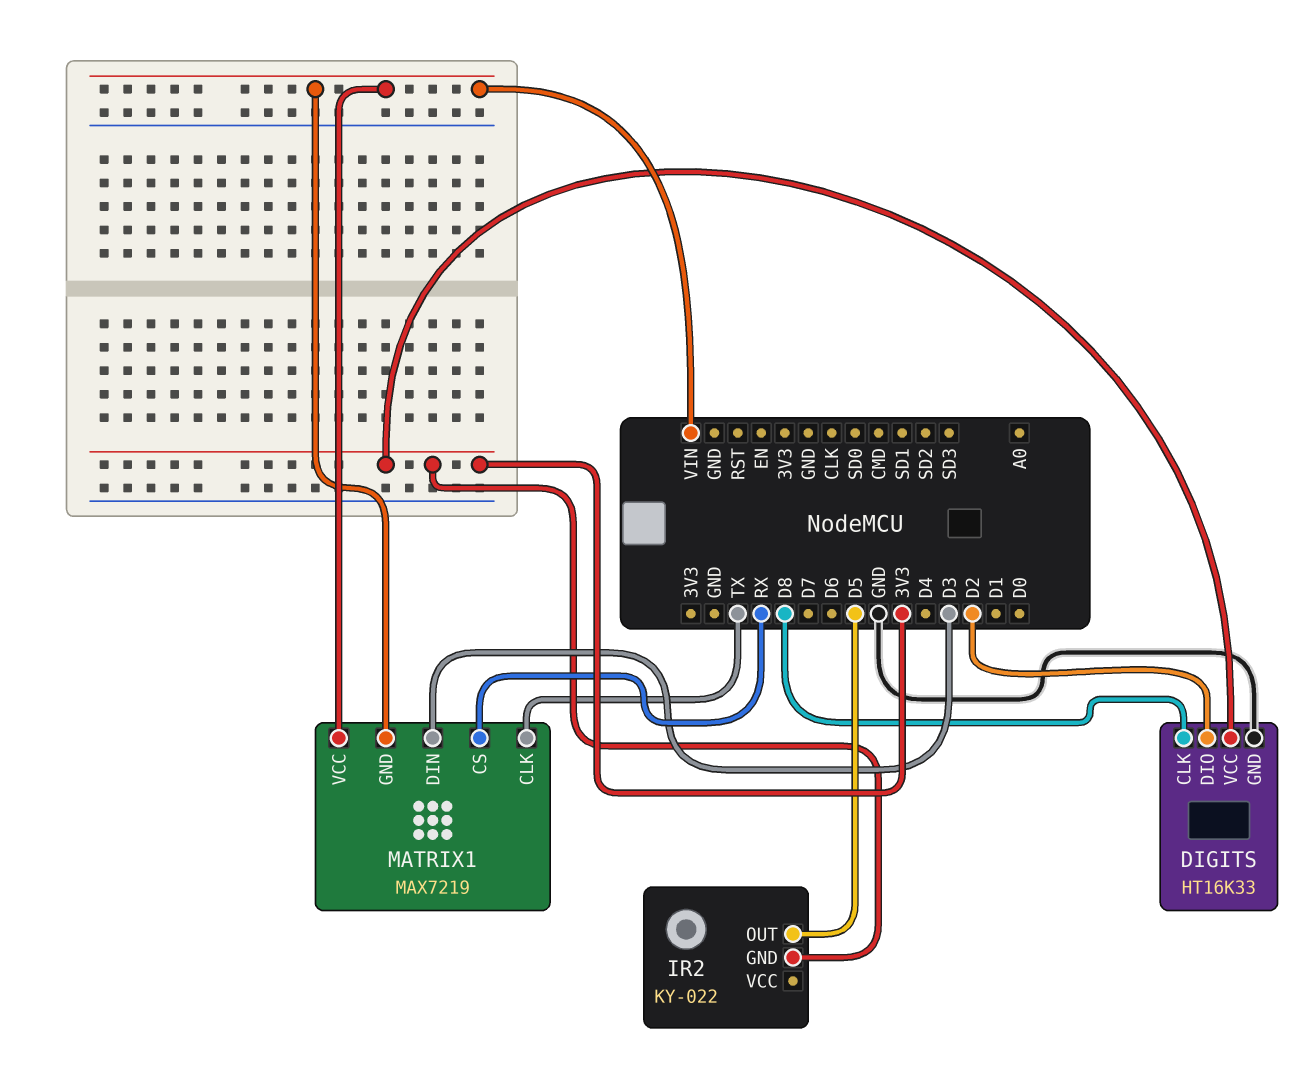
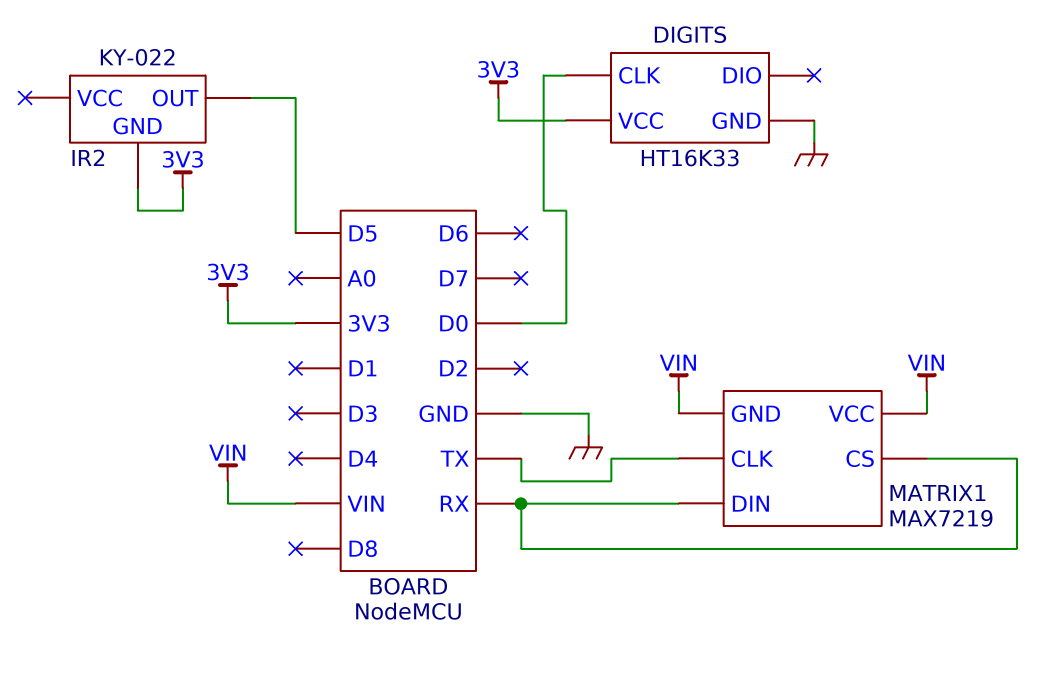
DIGITS pin CLK: D8 -> D0
DIGITS pin DIO: D2 -> none
MATRIX1 pin DIN: D3 -> RX

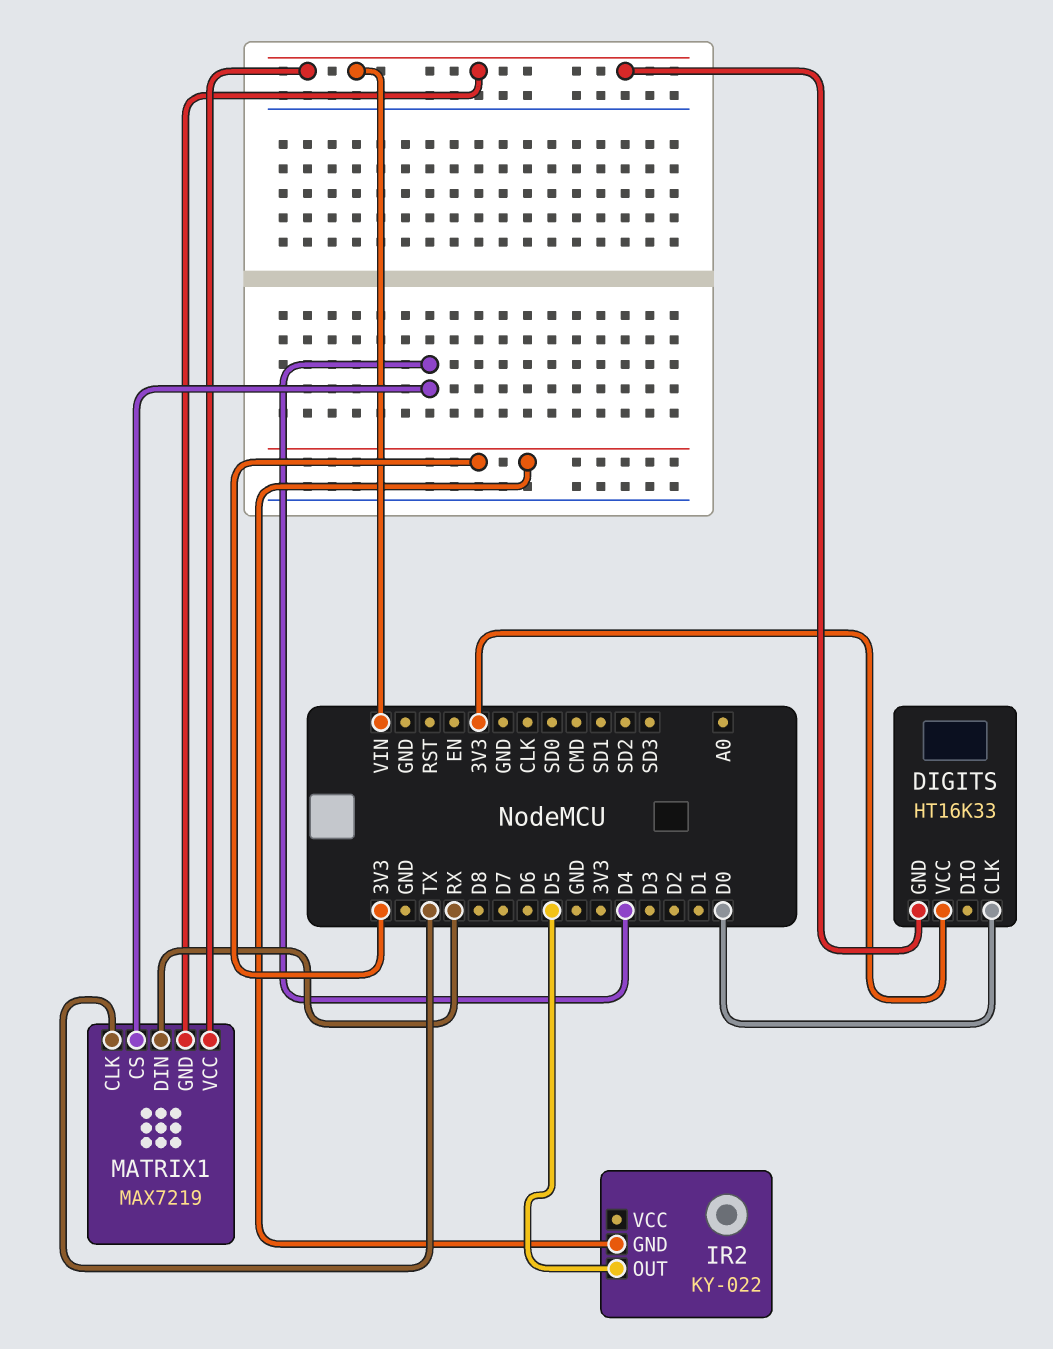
DIGITS pin GND: GND -> VIN
MATRIX1 pin CS: RX -> D4

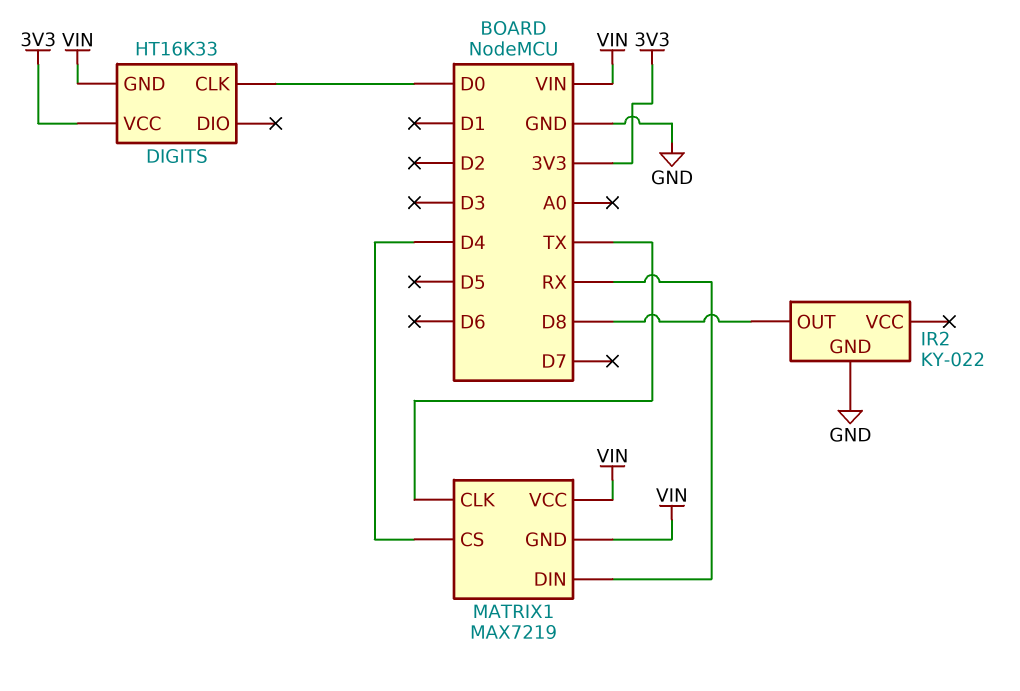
IR2 pin GND: 3V3 -> GND
IR2 pin OUT: D5 -> D8

